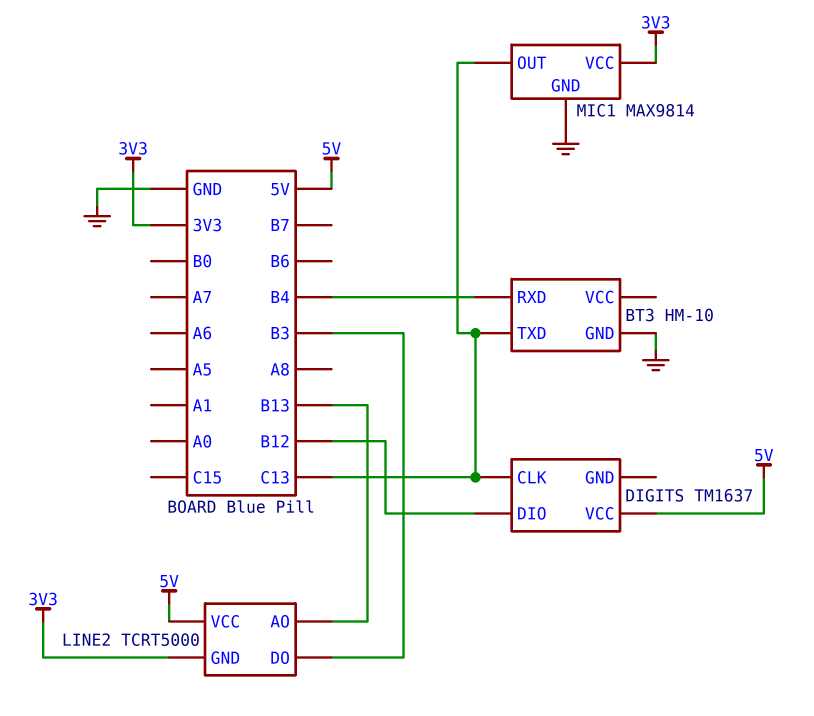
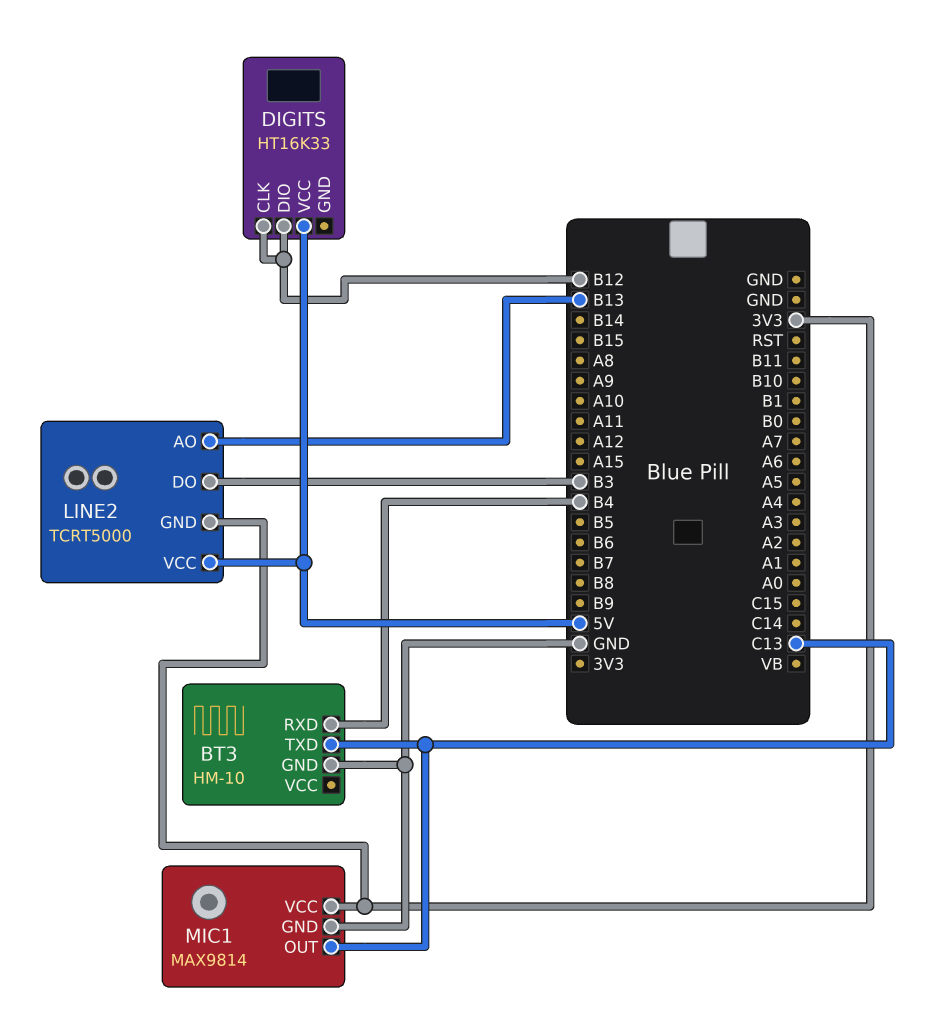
DIGITS: TM1637 -> HT16K33
DIGITS pin CLK: C13 -> B12

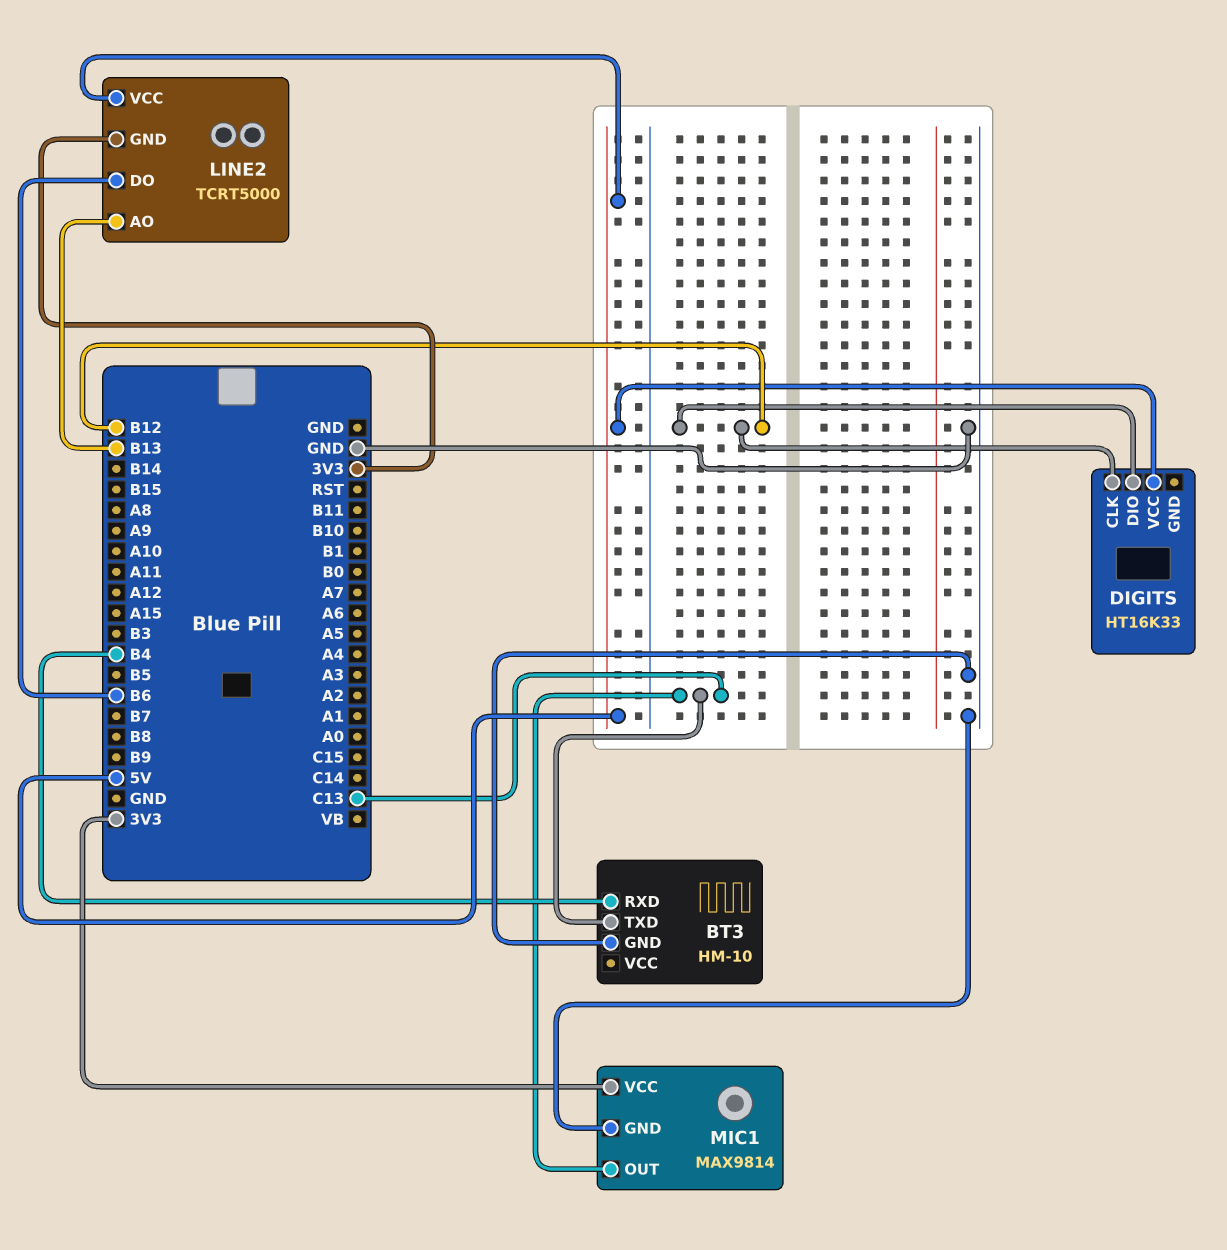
LINE2 pin DO: B3 -> B6

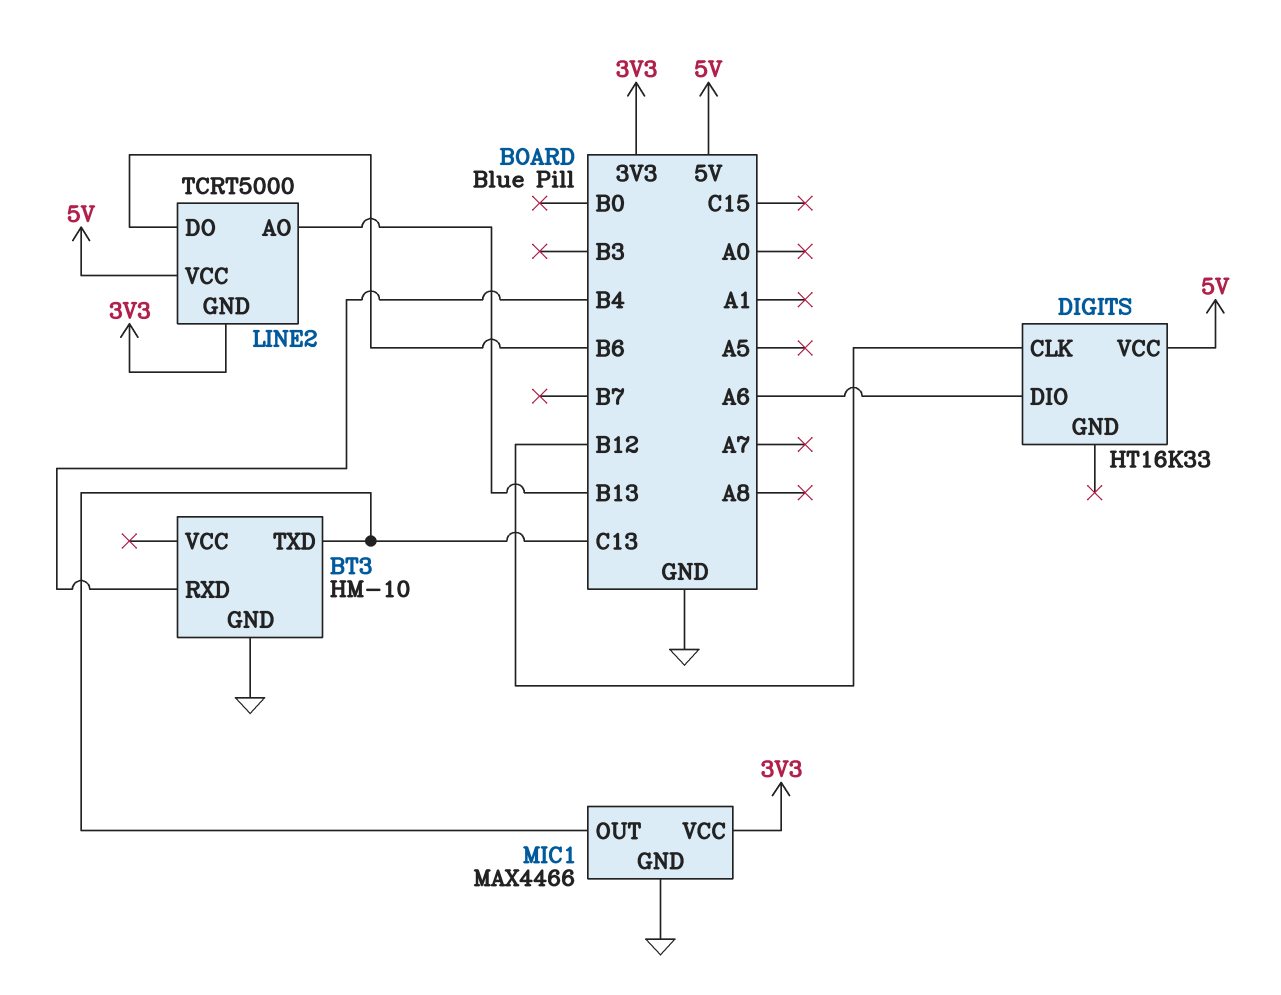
DIGITS pin DIO: B12 -> A6
MIC1: MAX9814 -> MAX4466

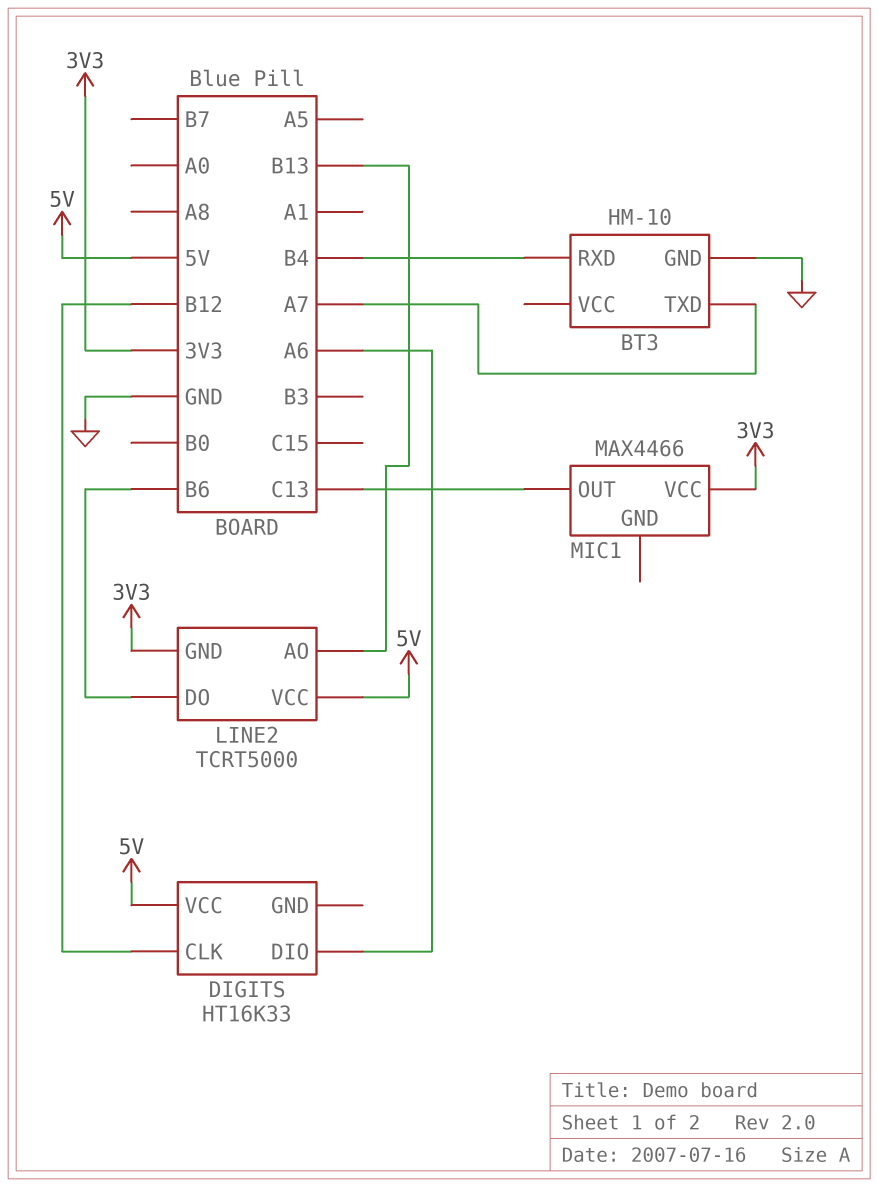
BT3 pin TXD: C13 -> A7
MIC1 pin GND: GND -> none

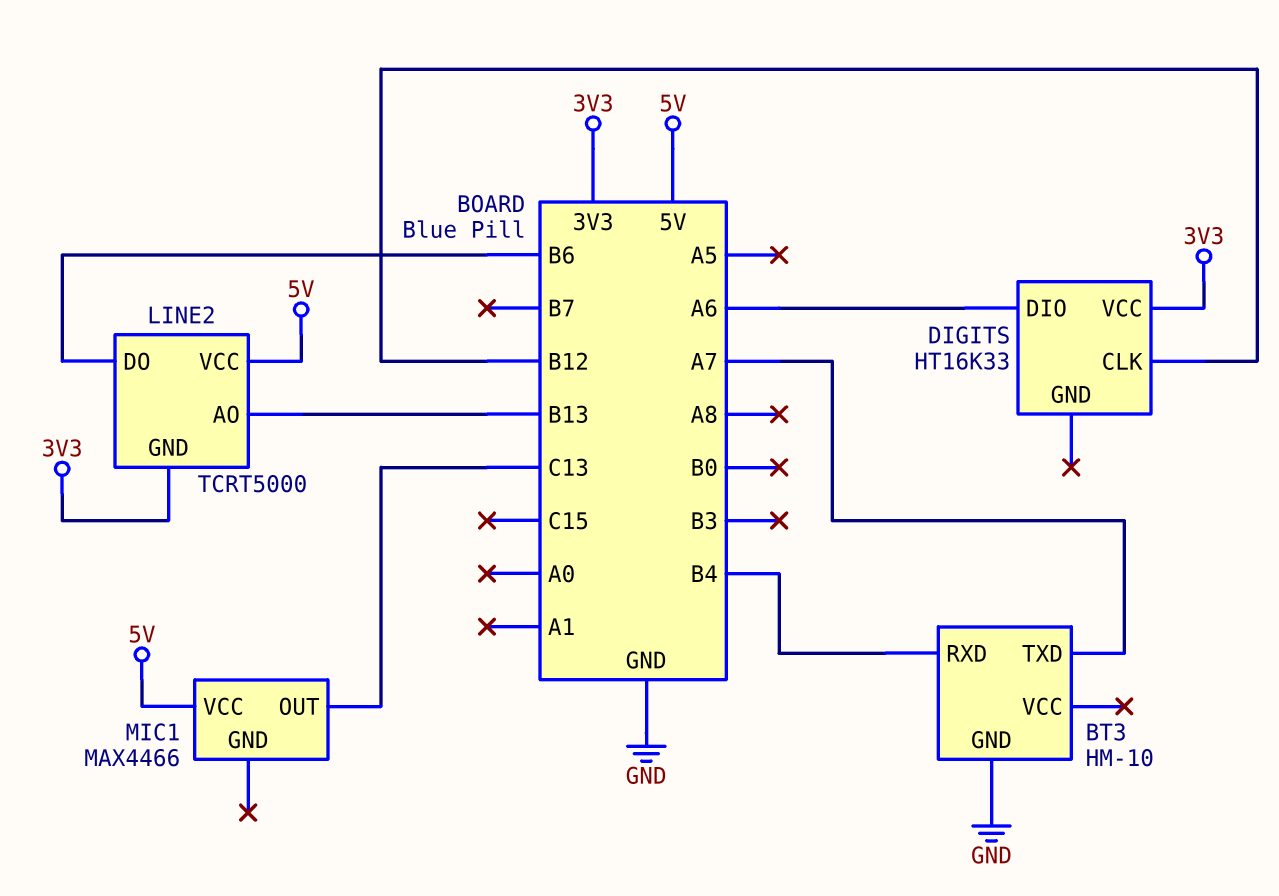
DIGITS pin VCC: 5V -> 3V3
MIC1 pin VCC: 3V3 -> 5V

